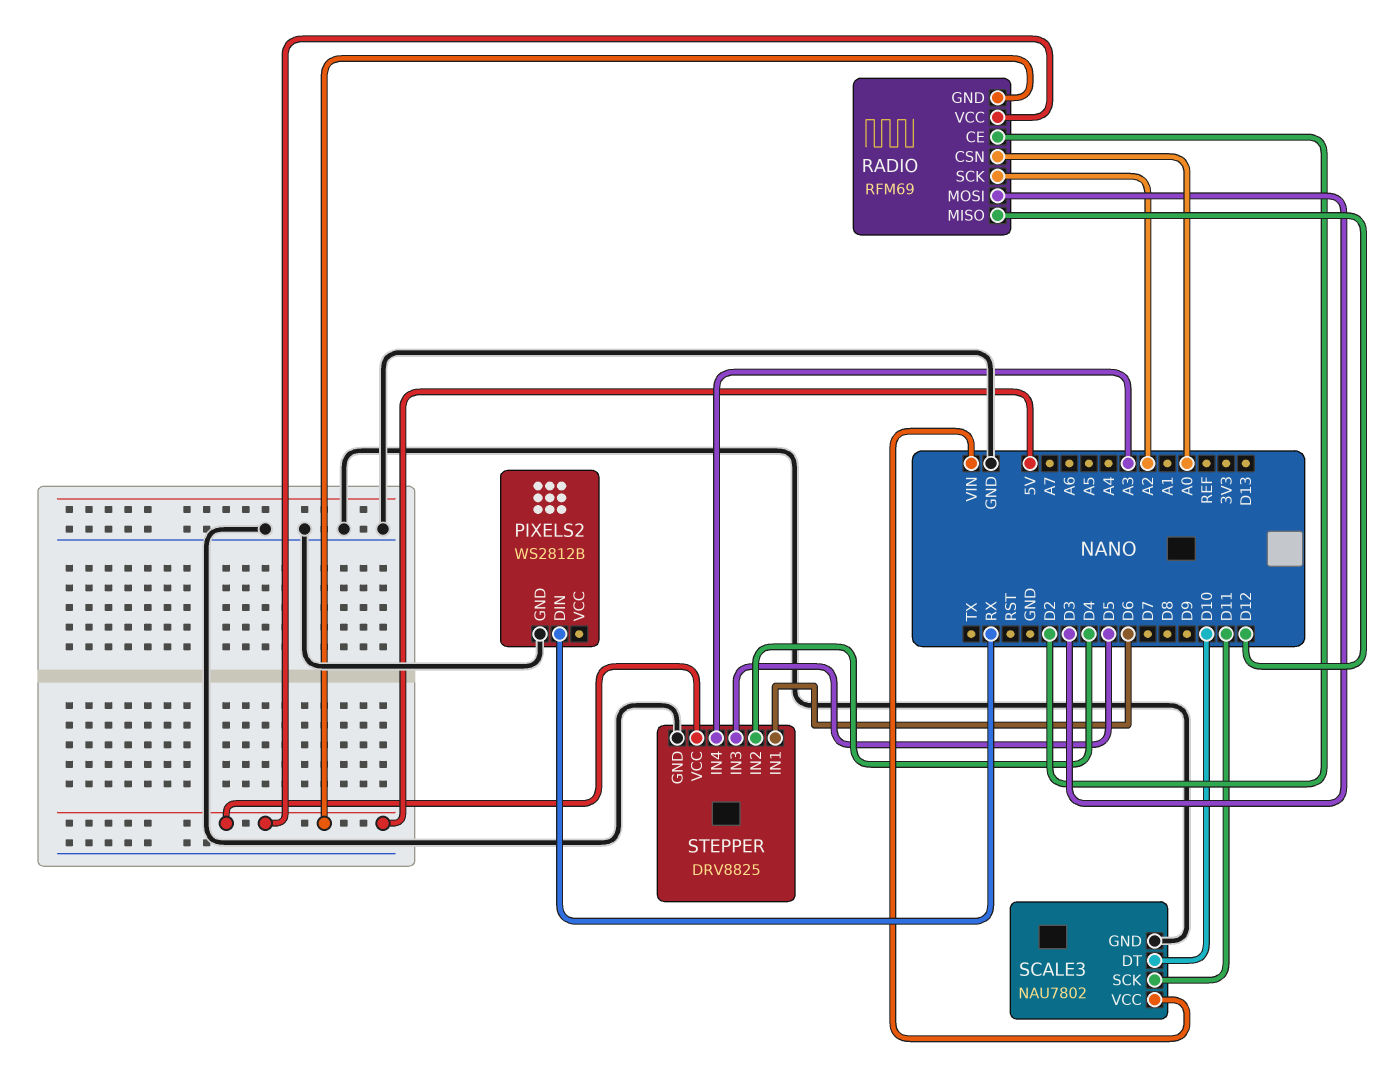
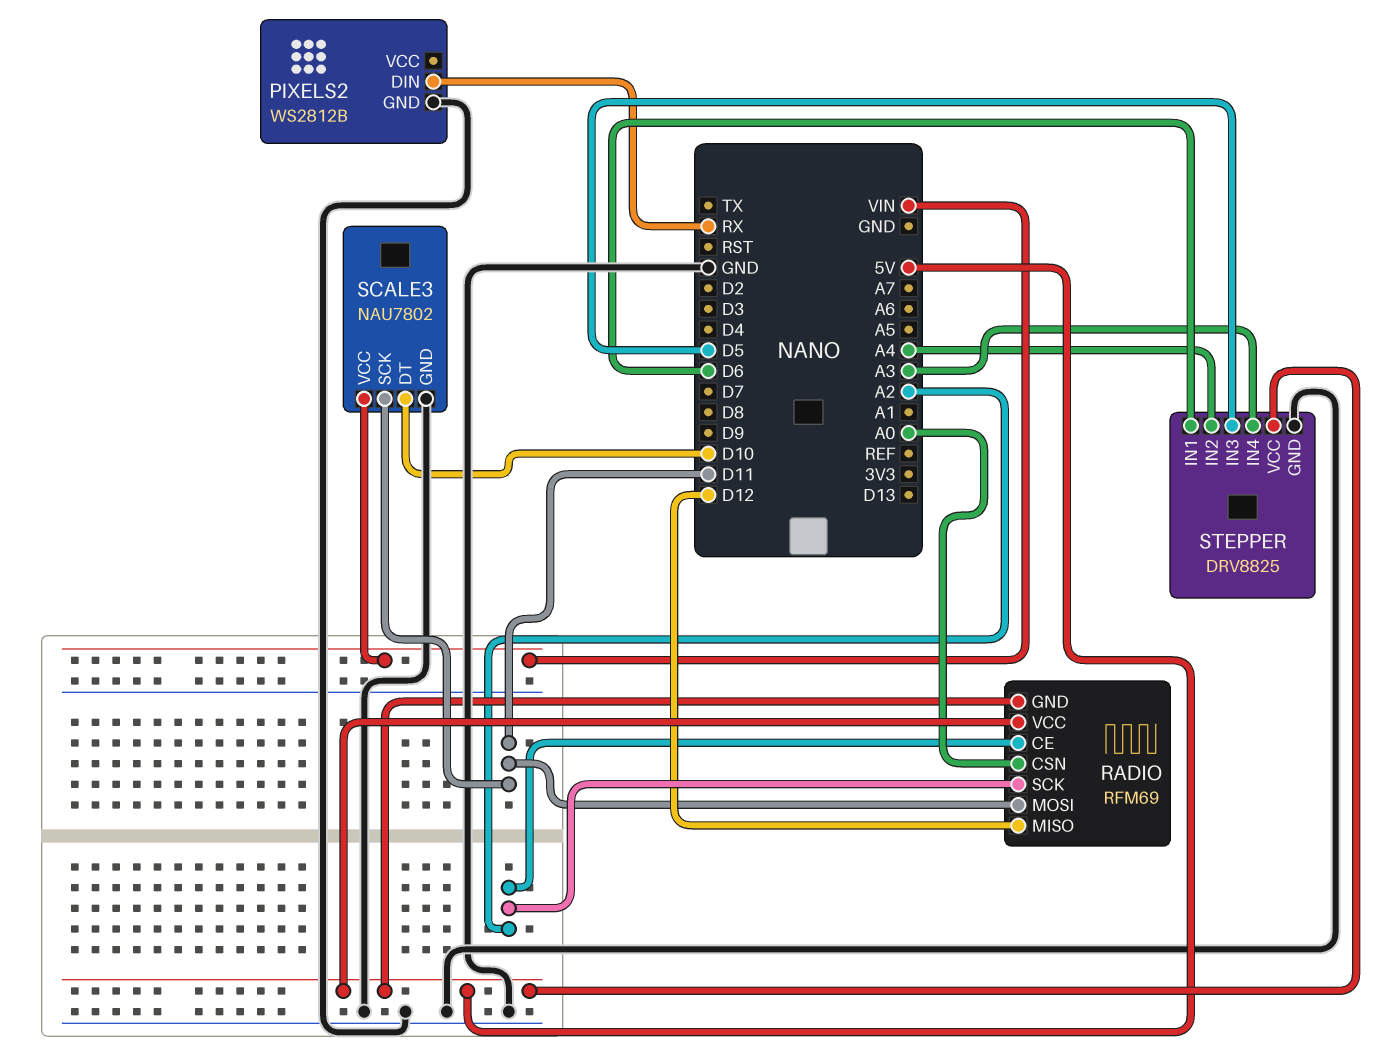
RADIO pin CE: D2 -> A2
RADIO pin MOSI: D3 -> D11
STEPPER pin IN2: D4 -> A4

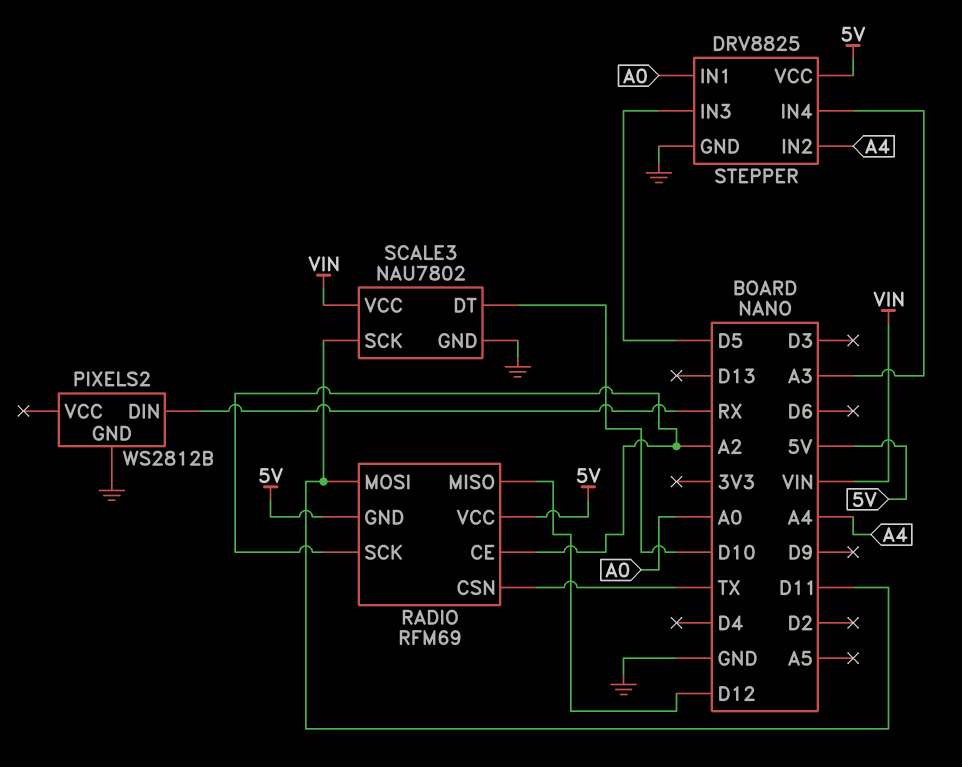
RADIO pin CSN: A0 -> TX
STEPPER pin IN1: D6 -> A0

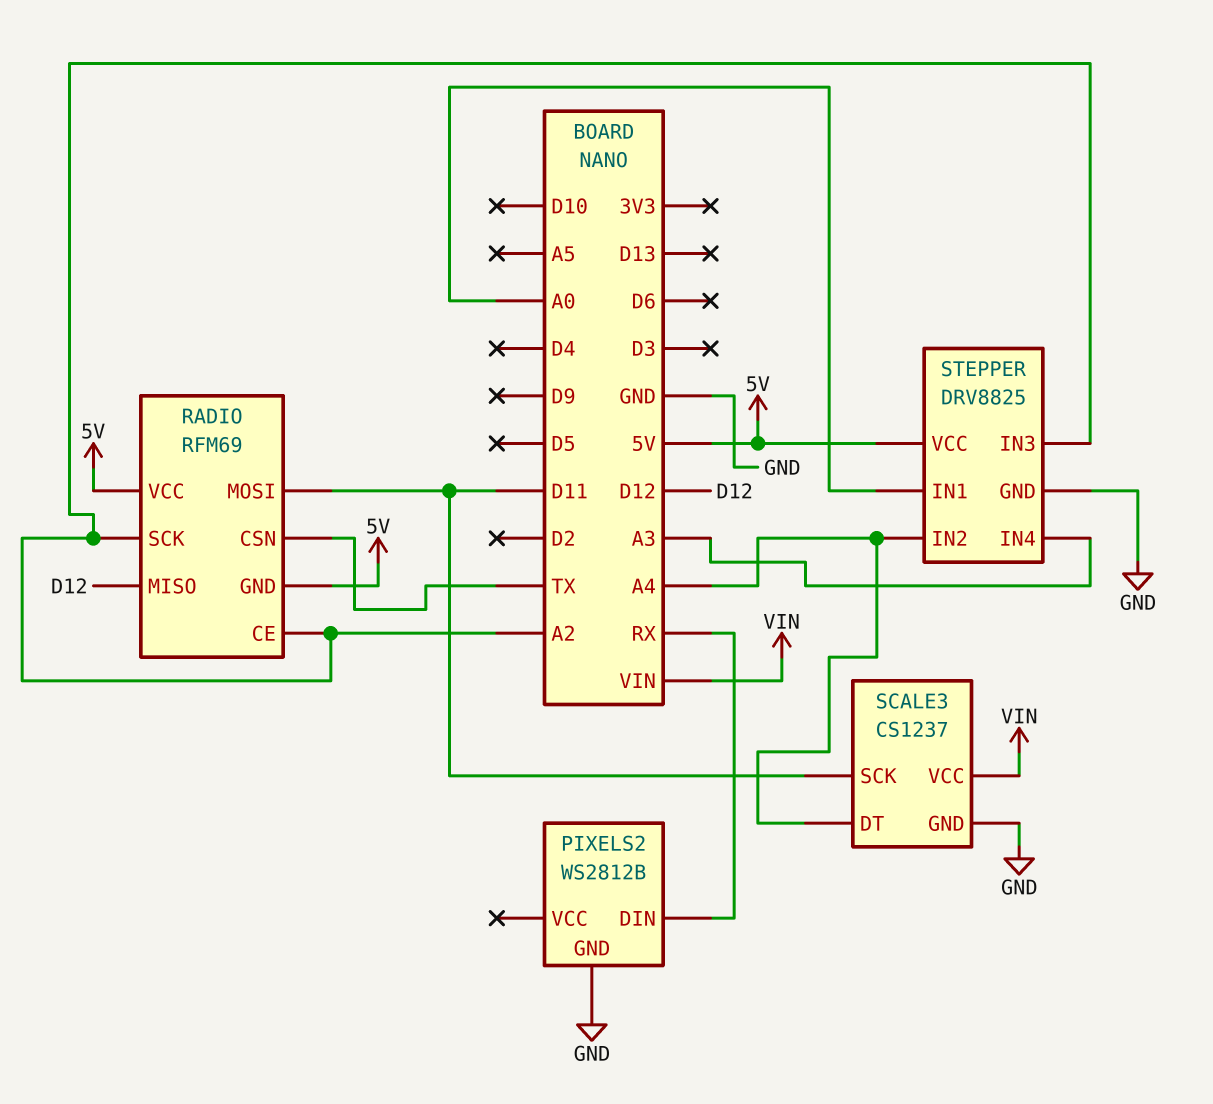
SCALE3: NAU7802 -> CS1237
SCALE3 pin DT: D10 -> A4
STEPPER pin IN3: D5 -> A2

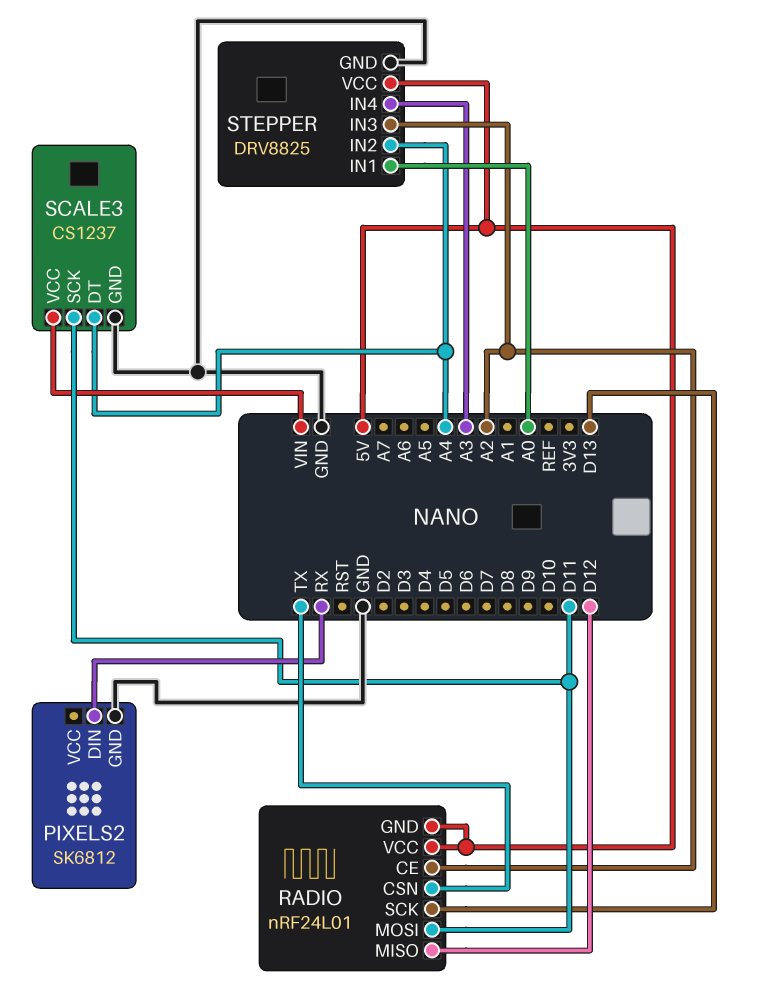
PIXELS2: WS2812B -> SK6812
RADIO: RFM69 -> nRF24L01
RADIO pin SCK: A2 -> D13

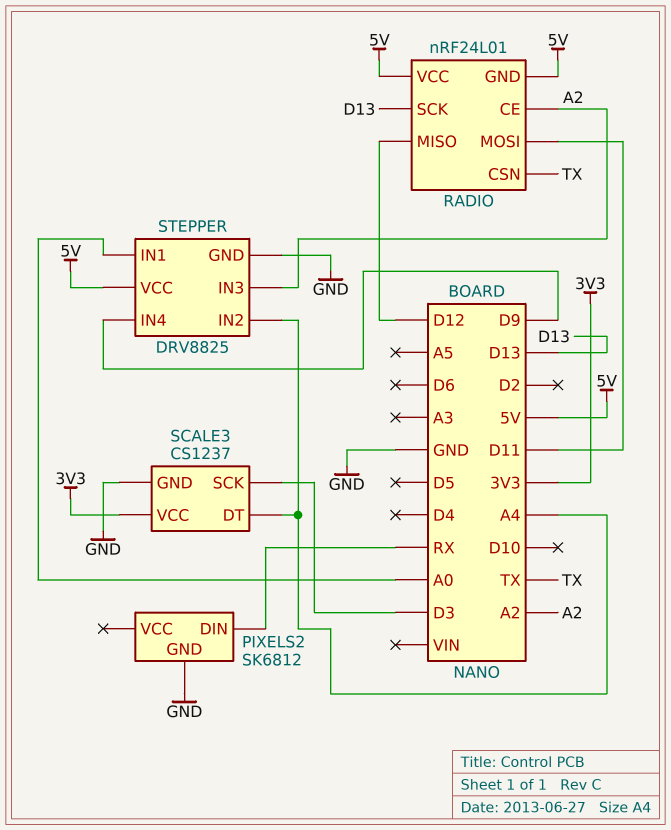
SCALE3 pin SCK: D11 -> D3
SCALE3 pin VCC: VIN -> 3V3
STEPPER pin IN4: A3 -> D9

